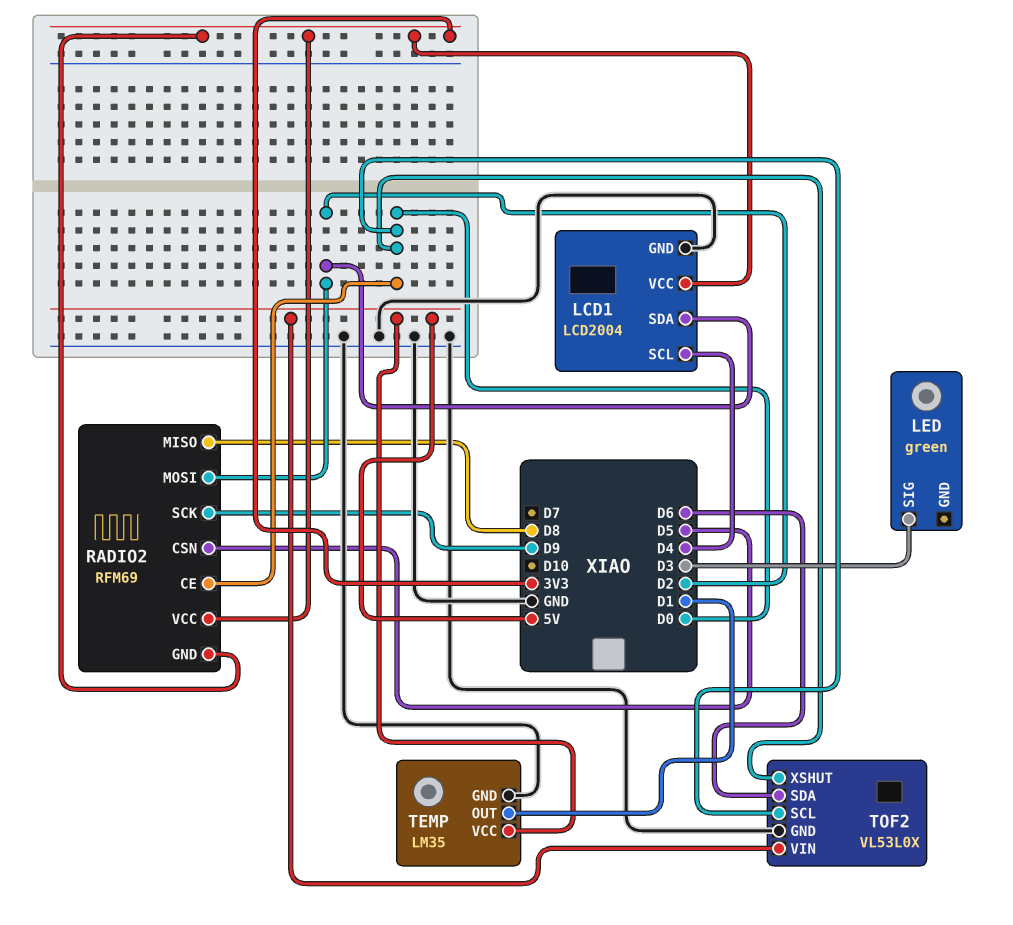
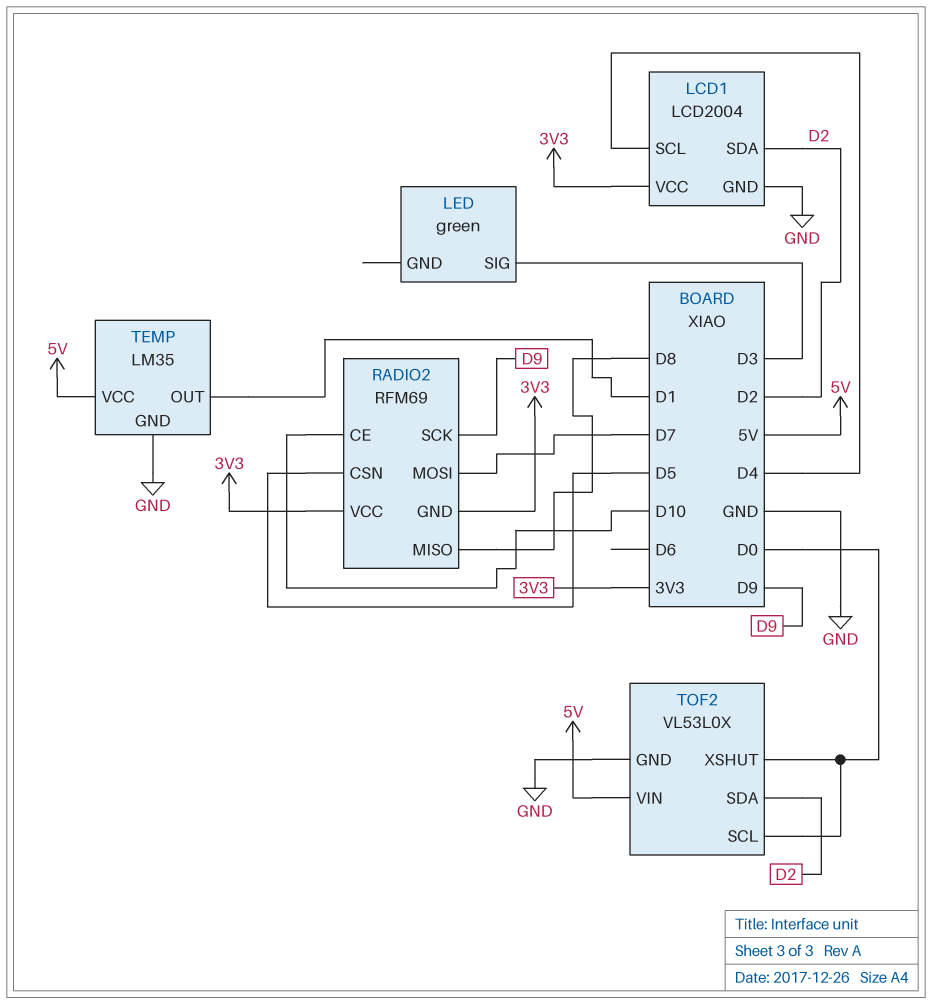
RADIO2 pin CE: D0 -> D10
RADIO2 pin MOSI: D2 -> D7
TOF2 pin SDA: D6 -> D2

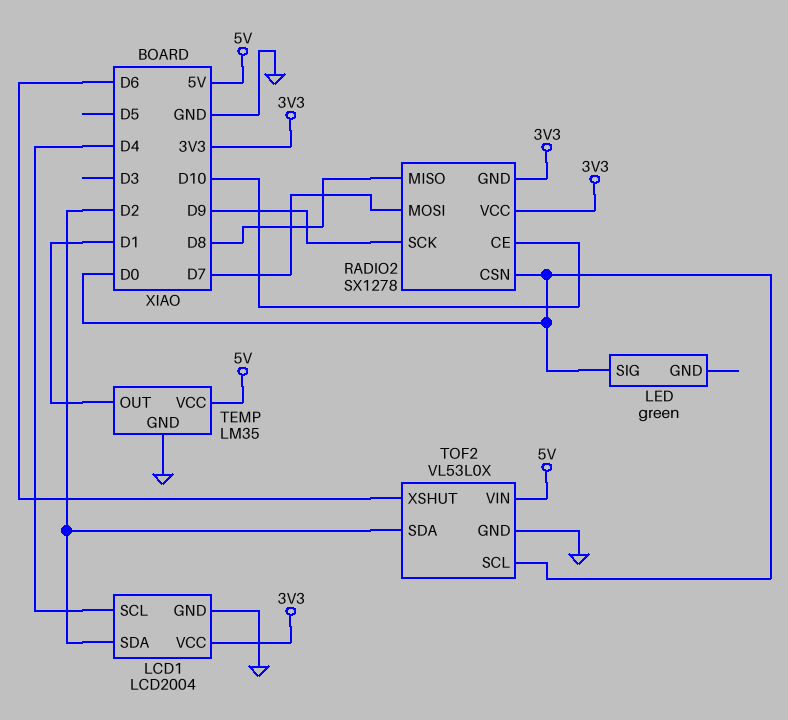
LED pin SIG: D3 -> D0
RADIO2: RFM69 -> SX1278
RADIO2 pin CSN: D5 -> D0
TOF2 pin XSHUT: D0 -> D6

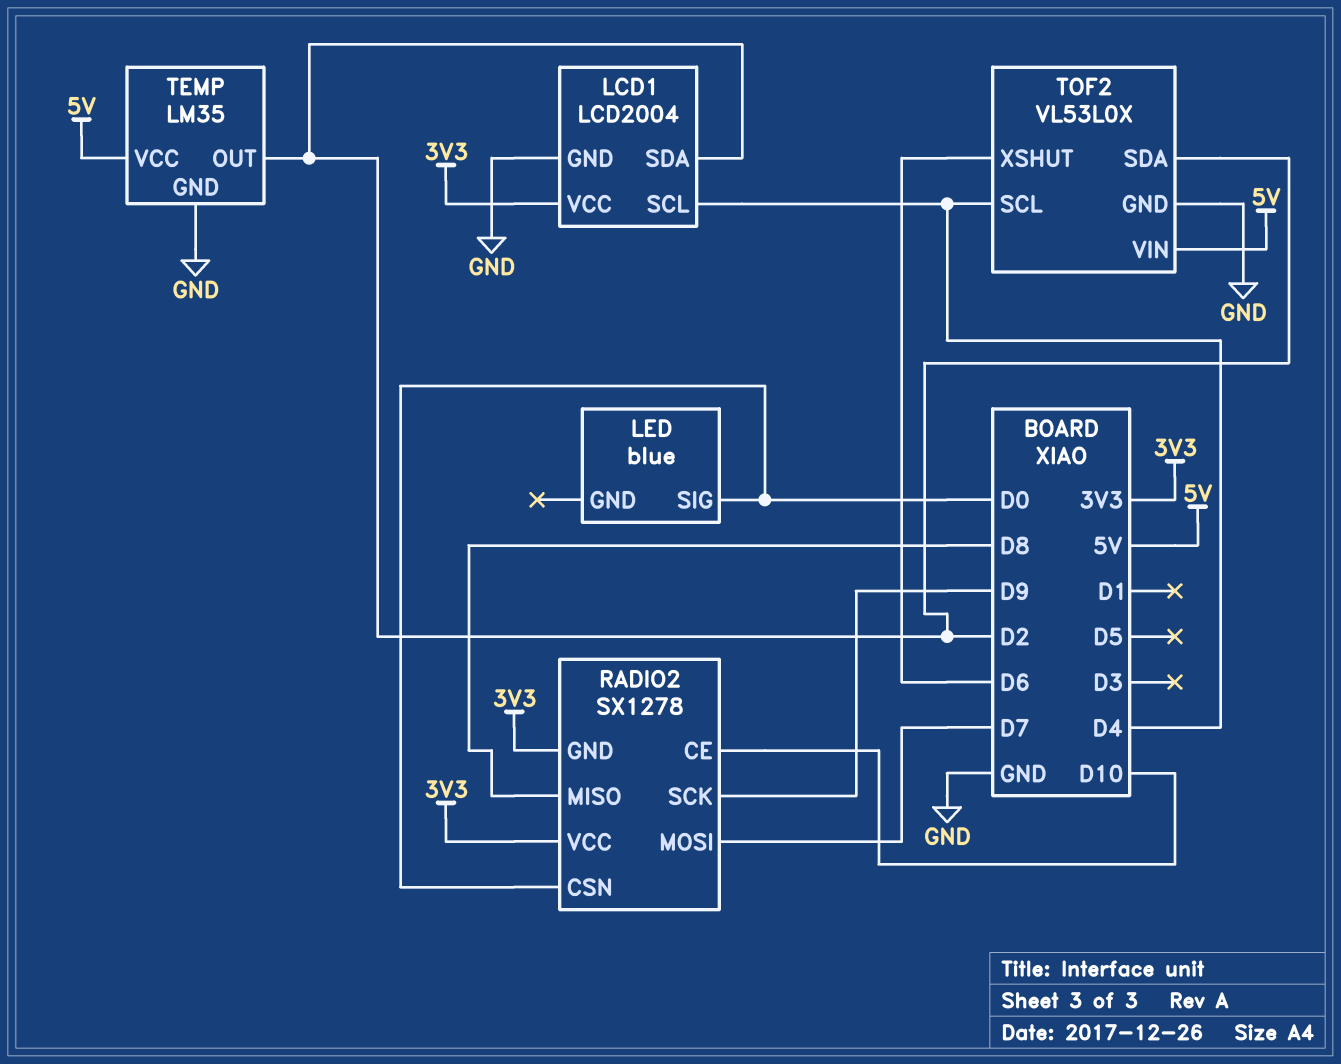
LED: green -> blue
TEMP pin OUT: D1 -> D2
TOF2 pin SCL: D0 -> D4

